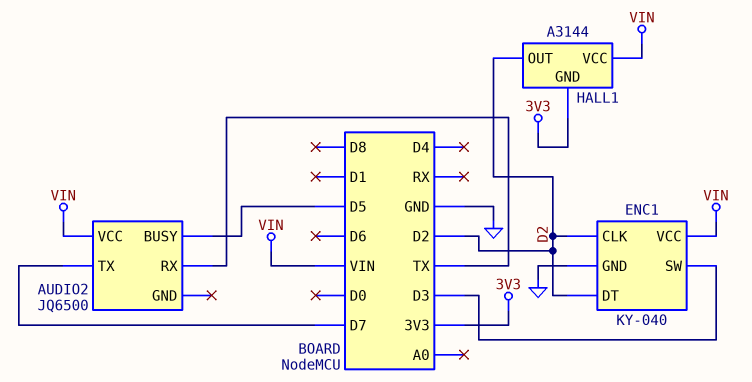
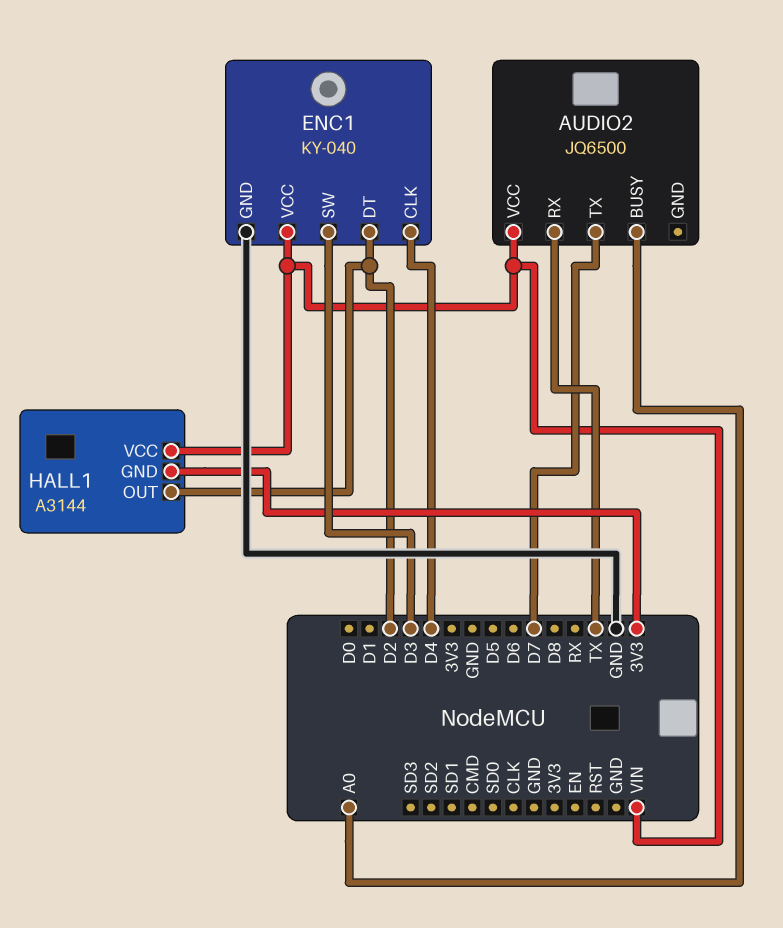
AUDIO2 pin BUSY: D5 -> A0
ENC1 pin CLK: D2 -> D4

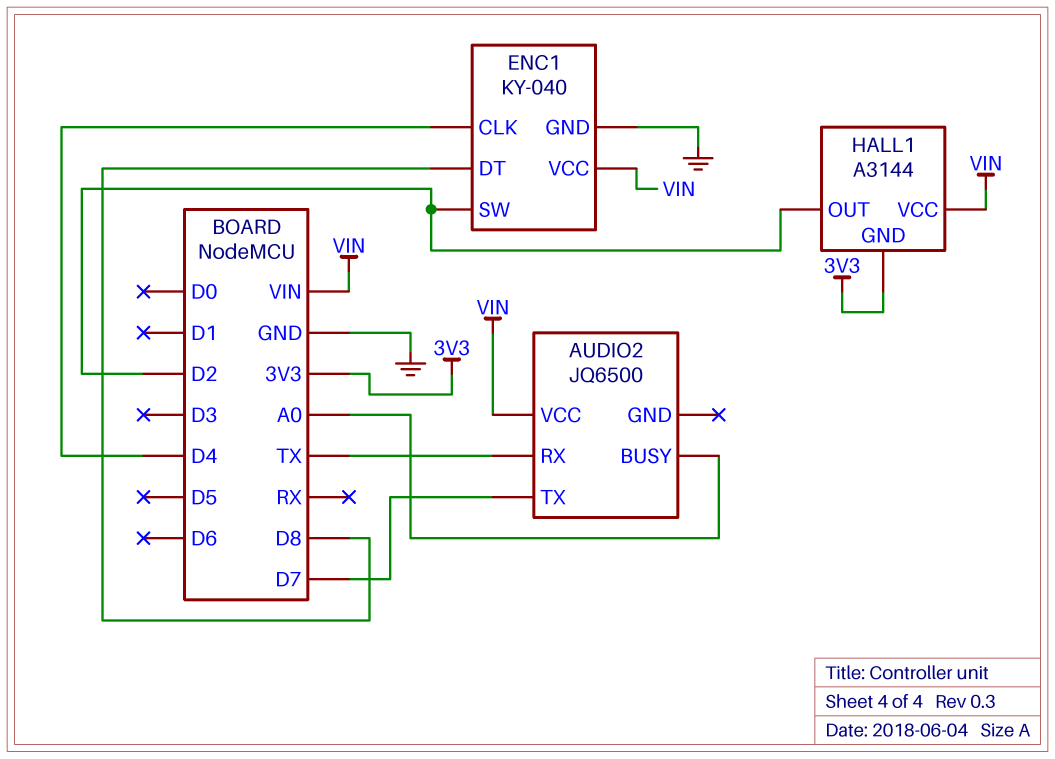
ENC1 pin DT: D2 -> D8
ENC1 pin SW: D3 -> D2

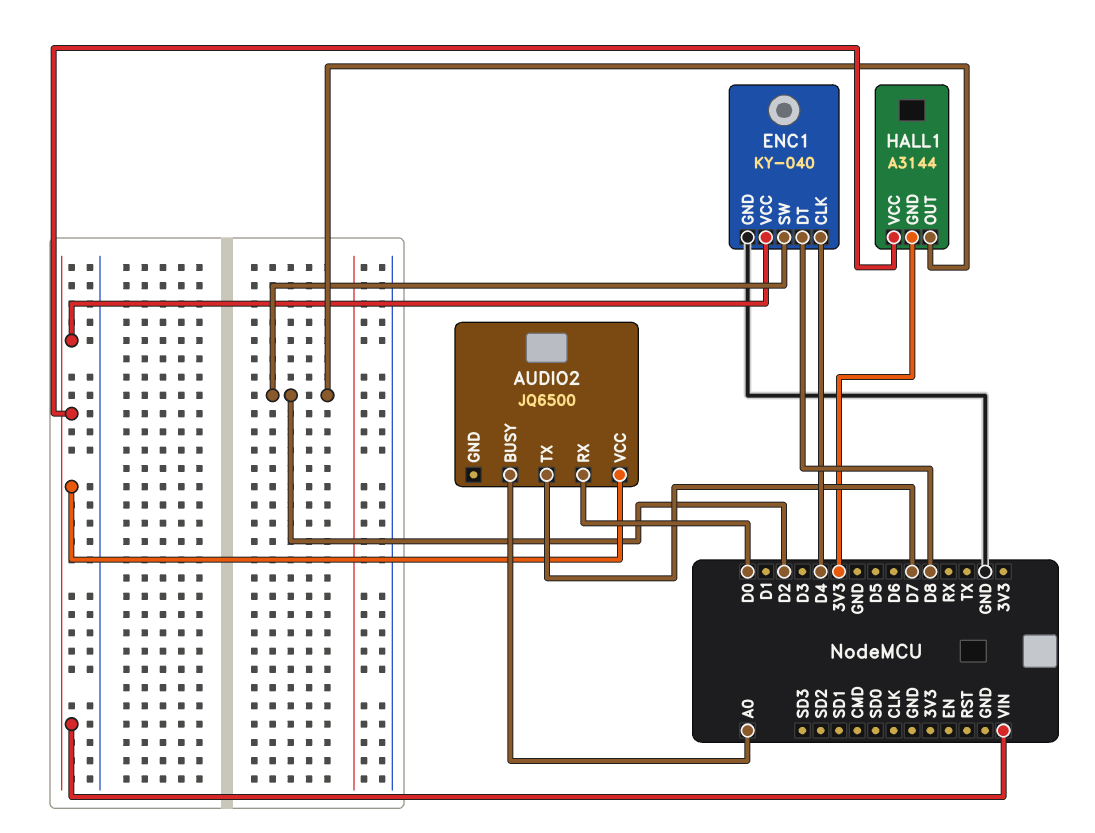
AUDIO2 pin RX: TX -> D0

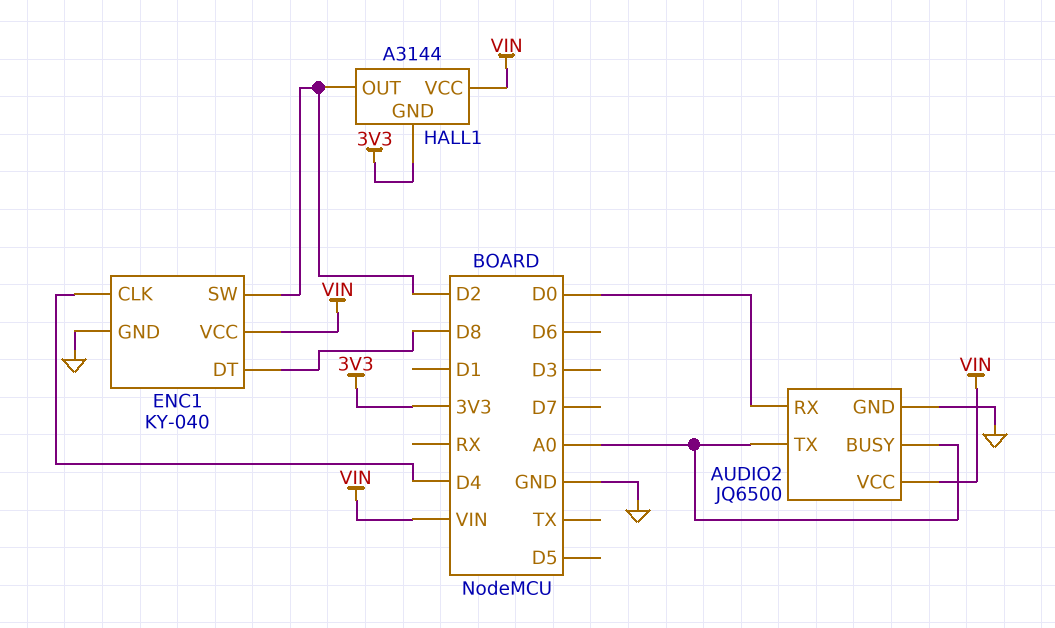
AUDIO2 pin GND: none -> GND
AUDIO2 pin TX: D7 -> A0

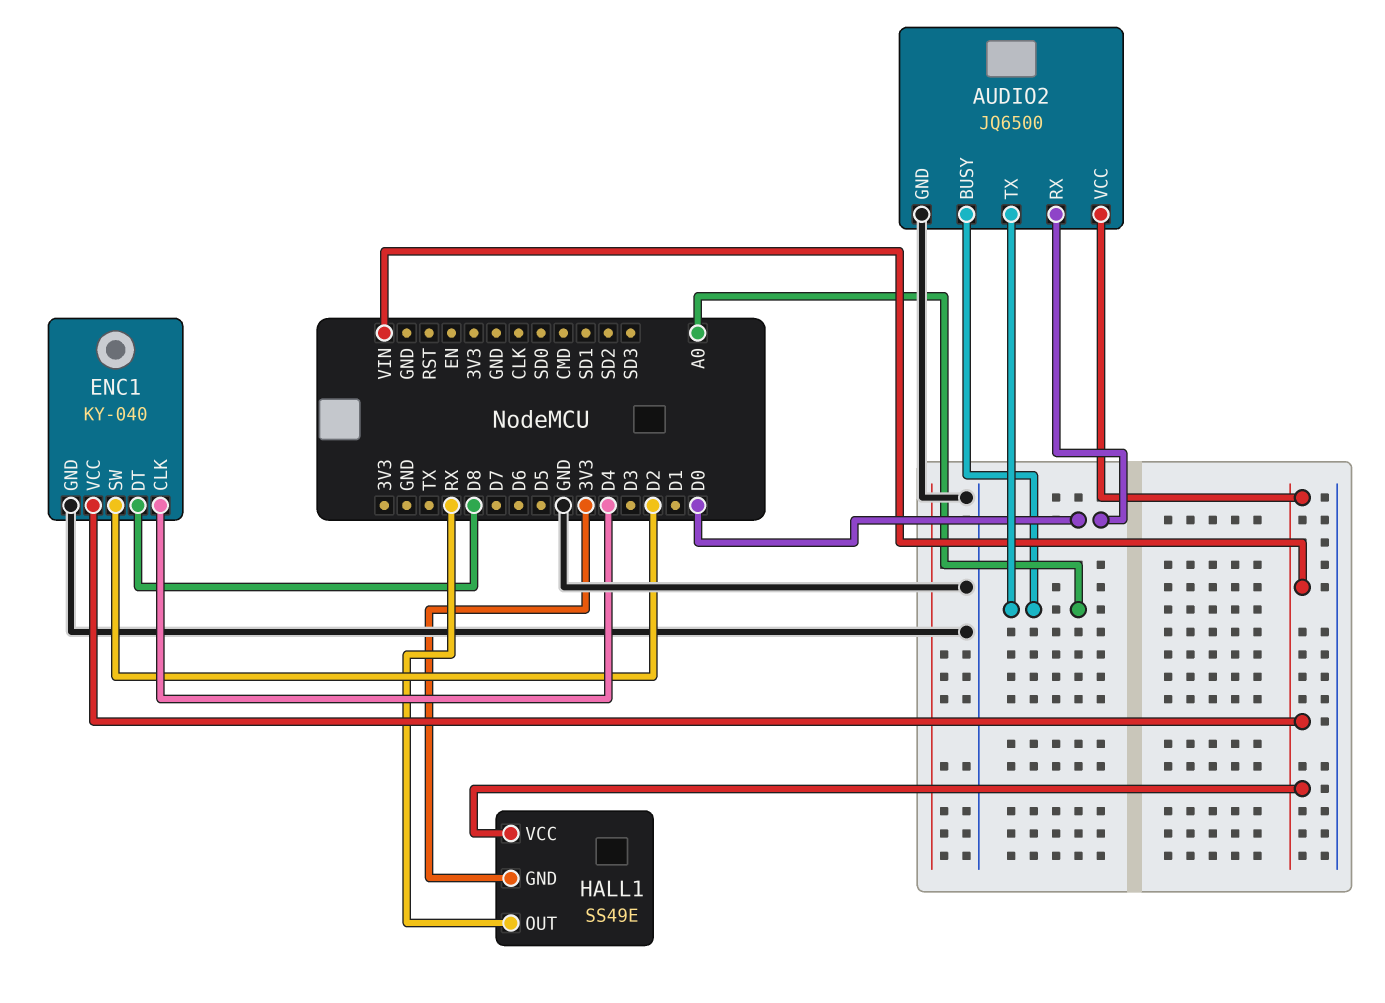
HALL1: A3144 -> SS49E
HALL1 pin OUT: D2 -> RX

